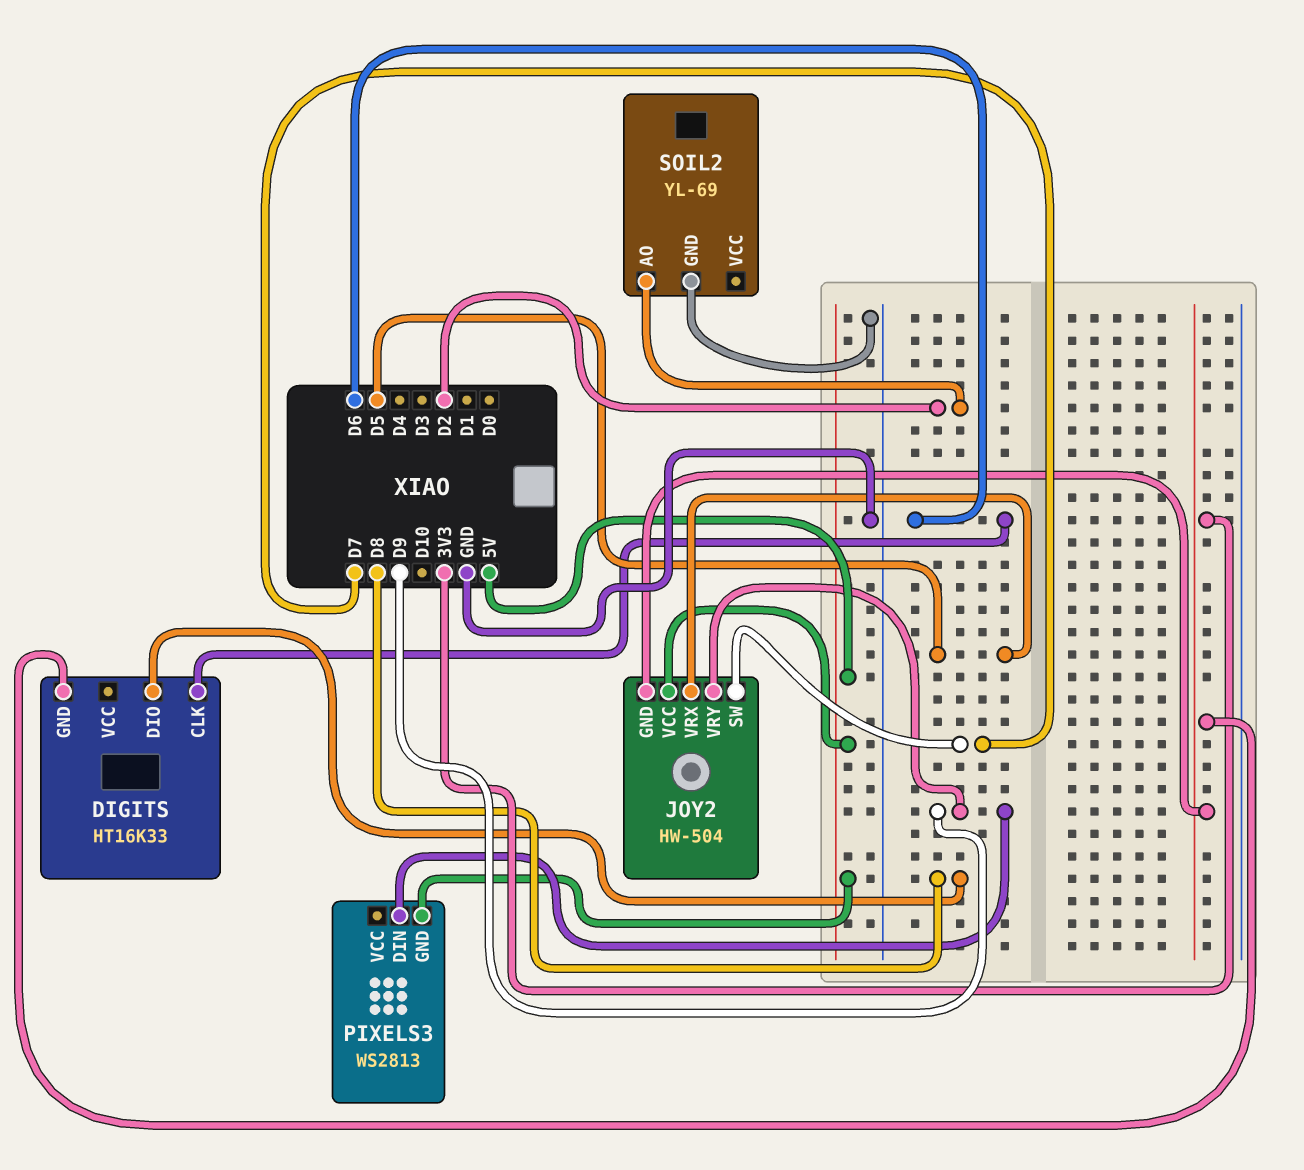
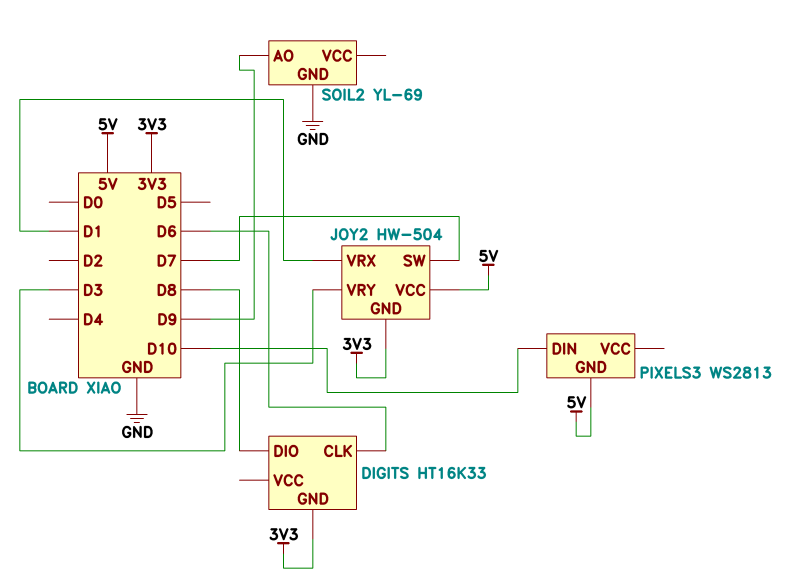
JOY2 pin VRX: D5 -> D1
JOY2 pin VRY: D9 -> D3
PIXELS3 pin DIN: D9 -> D10
SOIL2 pin AO: D2 -> D9

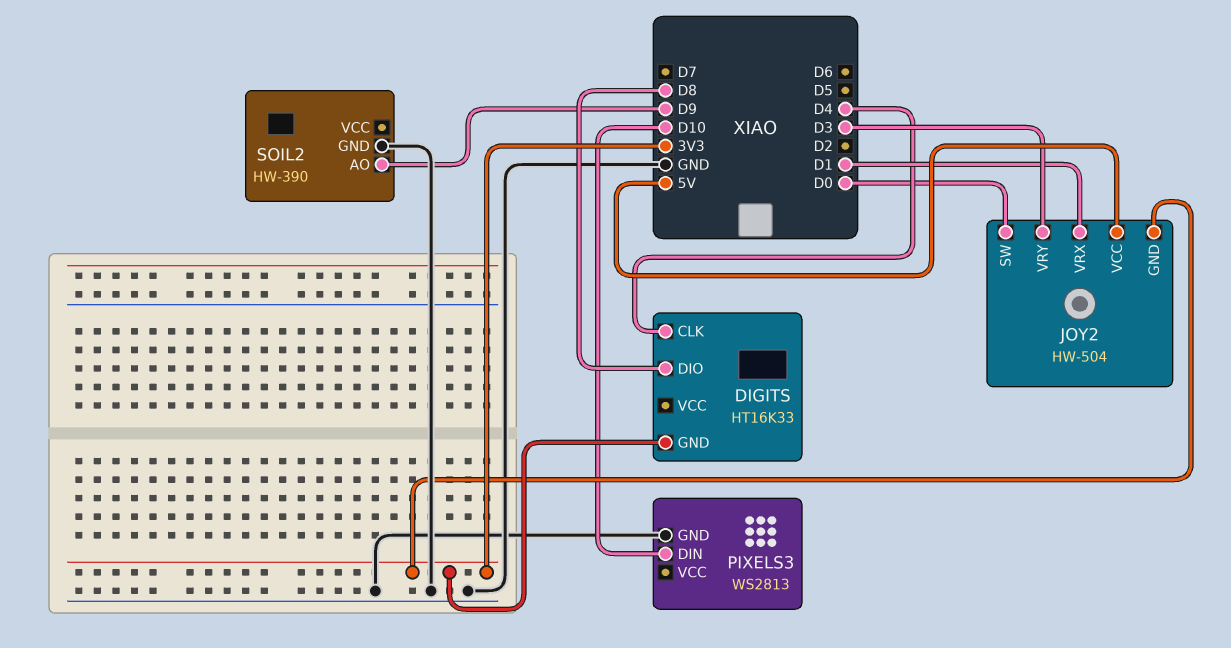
DIGITS pin CLK: D6 -> D4
JOY2 pin SW: D7 -> D0
PIXELS3 pin GND: 5V -> GND
SOIL2: YL-69 -> HW-390

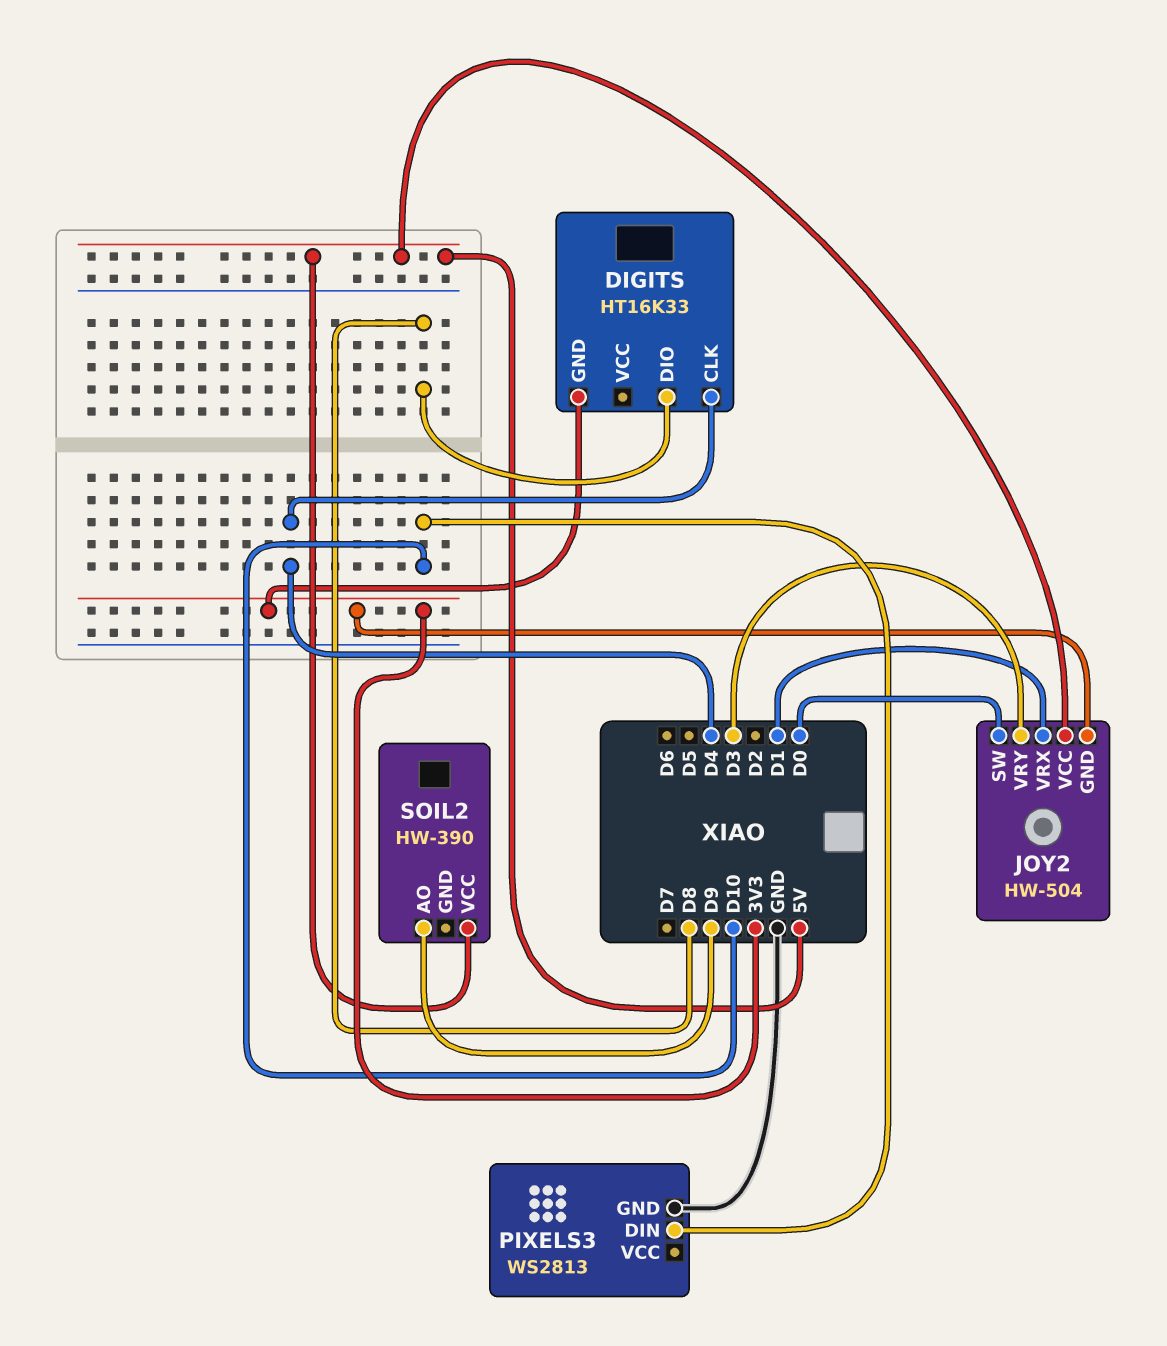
SOIL2 pin GND: GND -> none
SOIL2 pin VCC: none -> 5V

